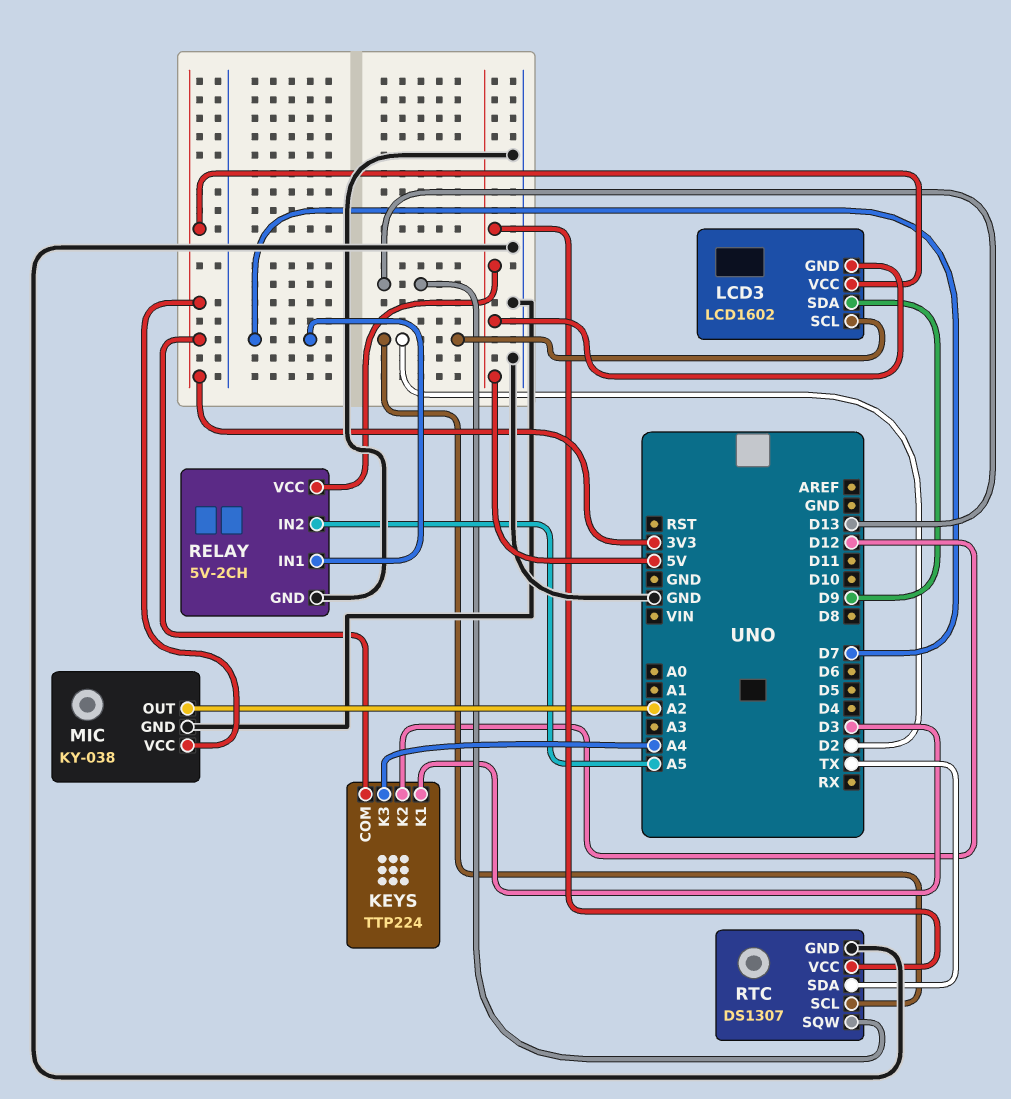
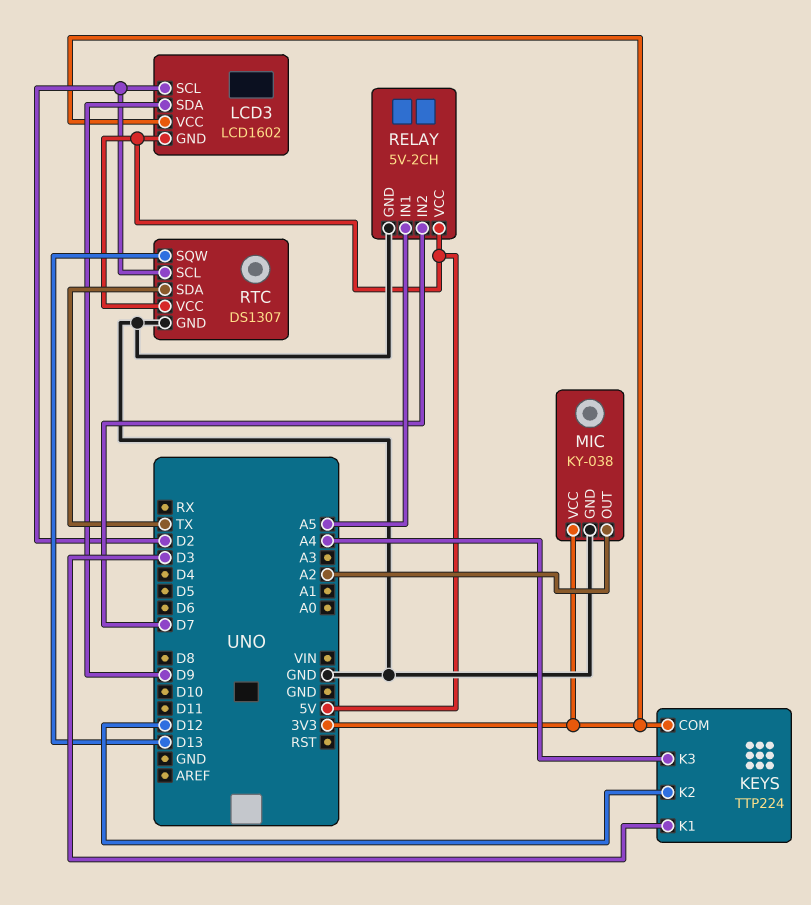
RELAY pin IN1: D7 -> A5
RELAY pin IN2: A5 -> D7

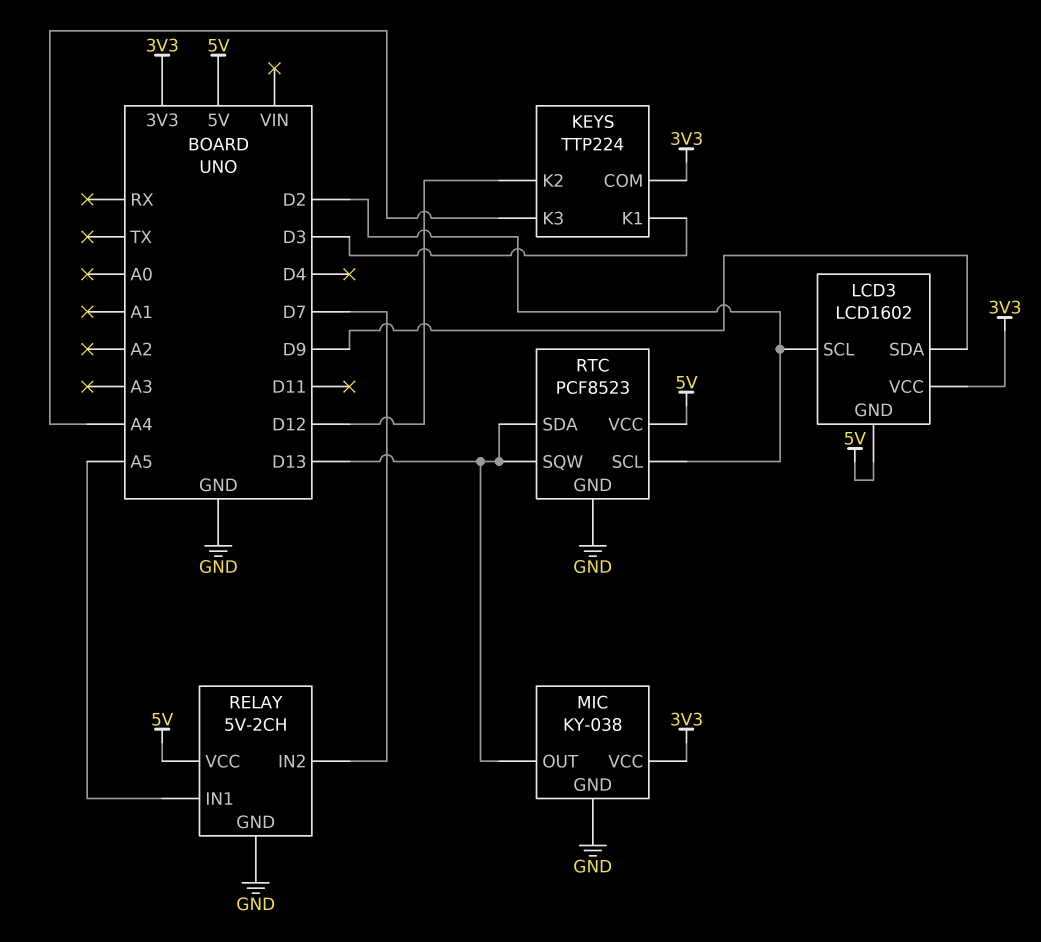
MIC pin OUT: A2 -> D13
RTC: DS1307 -> PCF8523
RTC pin SDA: TX -> D13

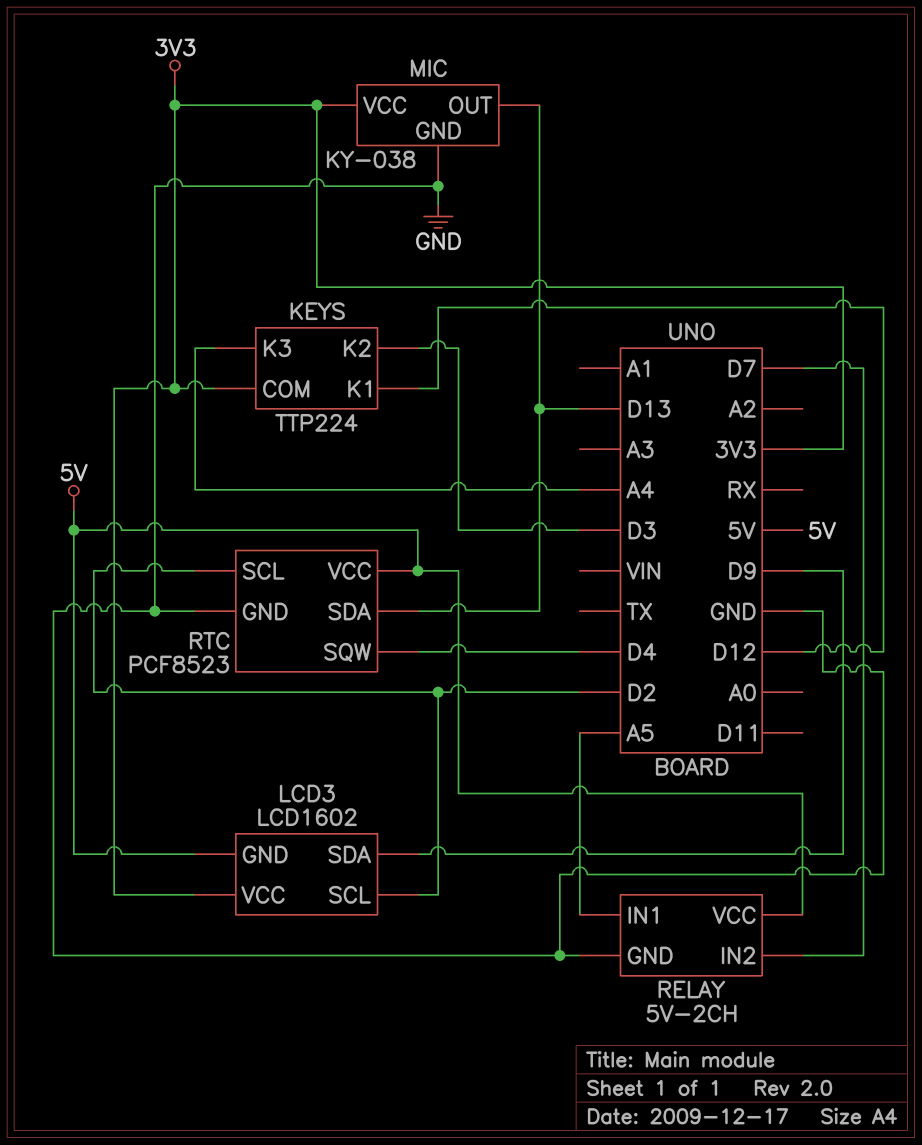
KEYS pin K1: D3 -> D12
KEYS pin K2: D12 -> D3
RTC pin SQW: D13 -> D4

